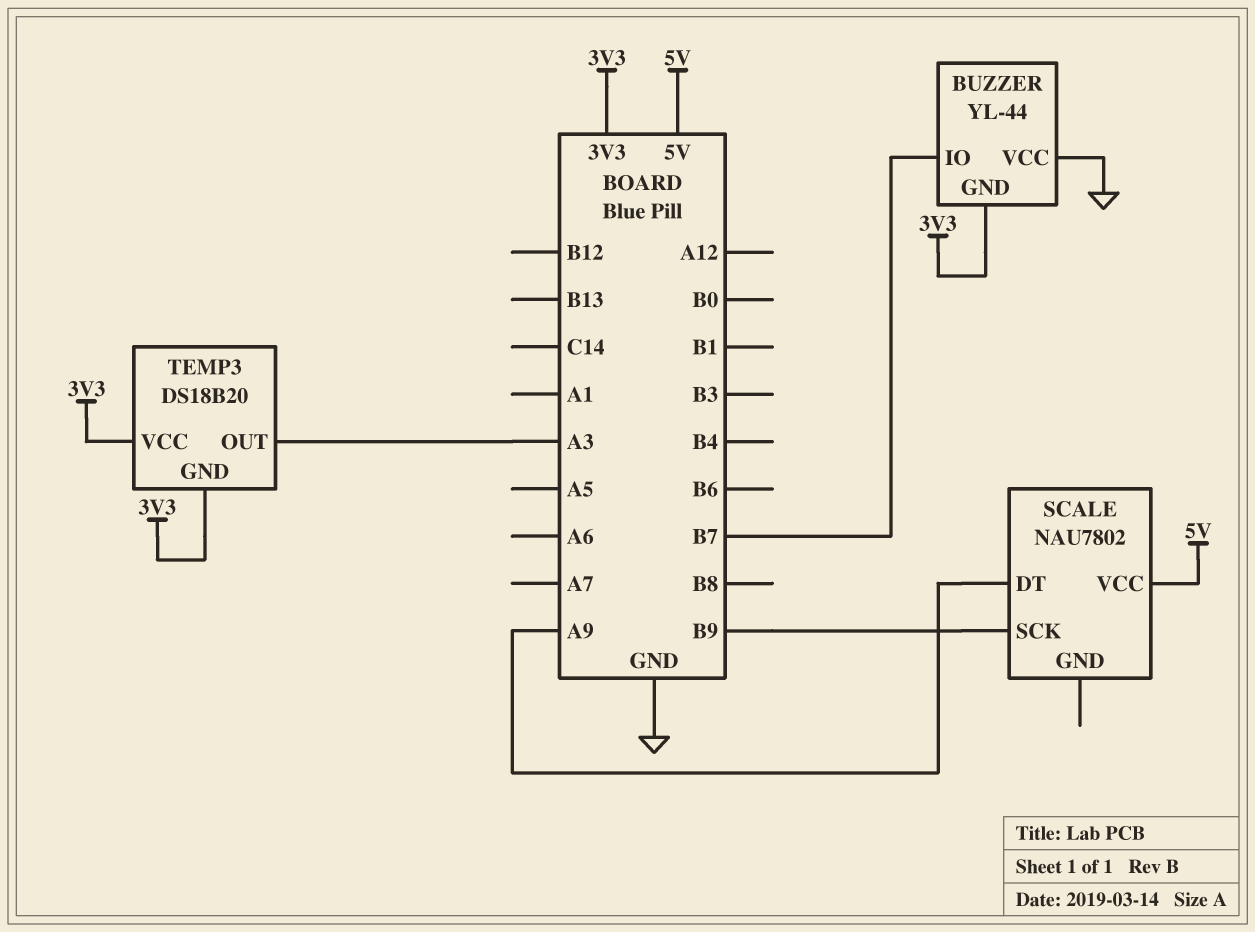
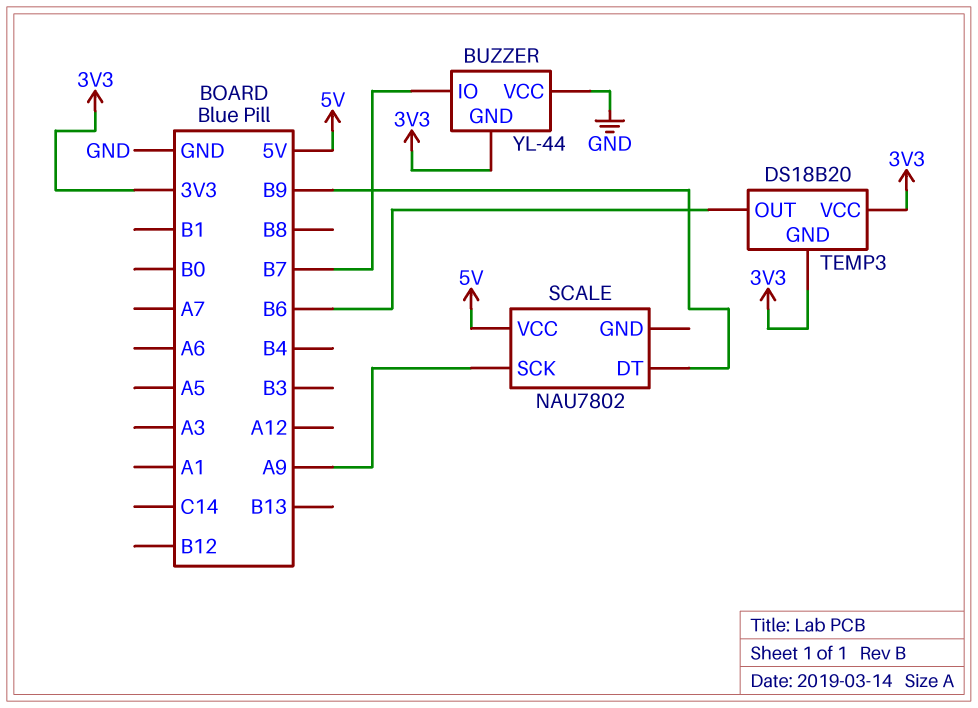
SCALE pin DT: A9 -> B9
SCALE pin SCK: B9 -> A9
TEMP3 pin OUT: A3 -> B6

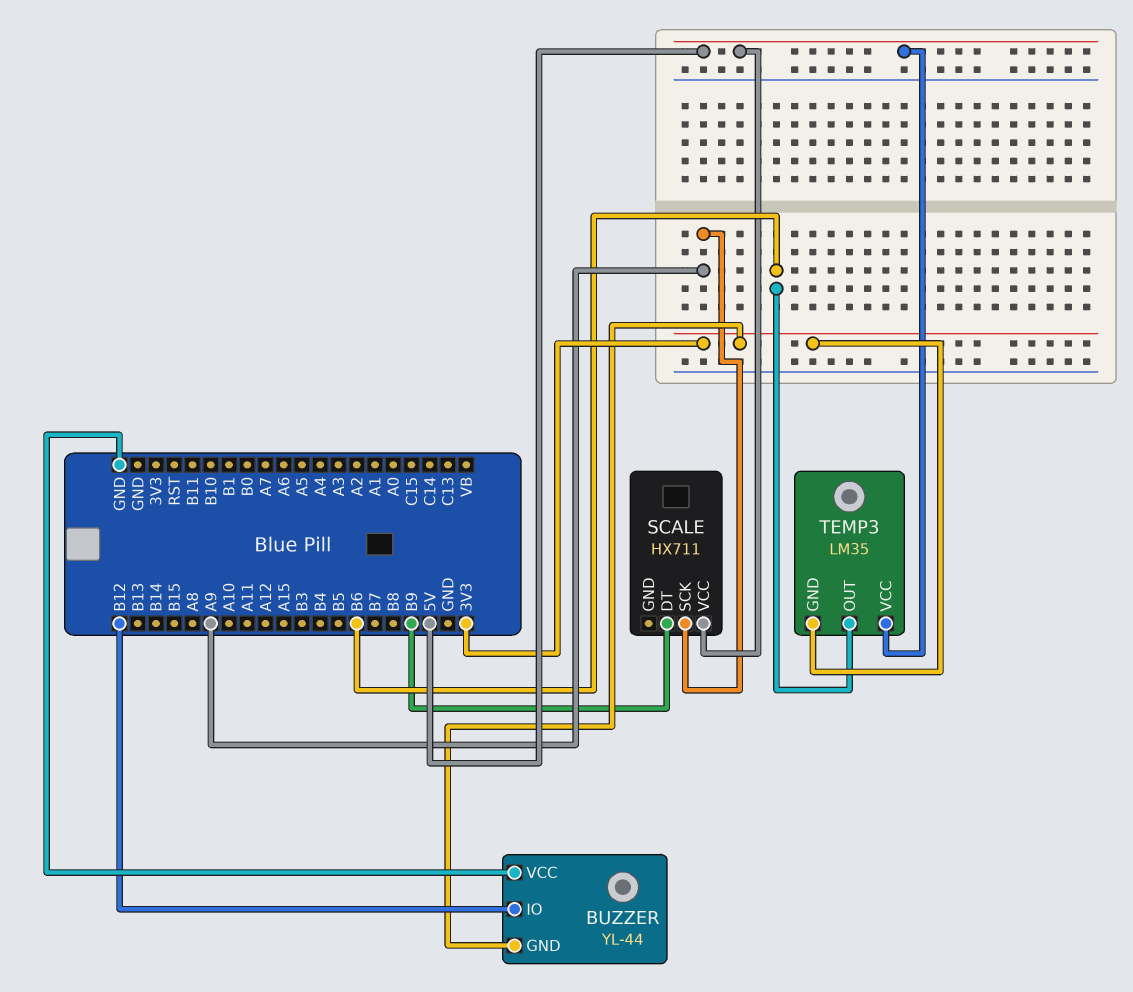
BUZZER pin IO: B7 -> B12
SCALE: NAU7802 -> HX711
TEMP3: DS18B20 -> LM35
TEMP3 pin VCC: 3V3 -> 5V

